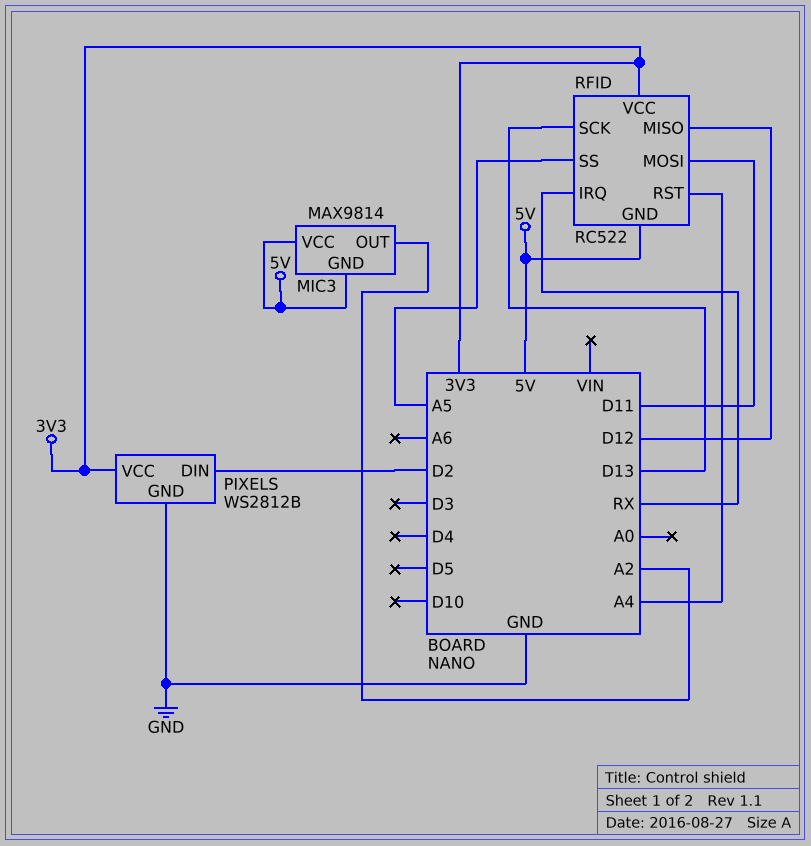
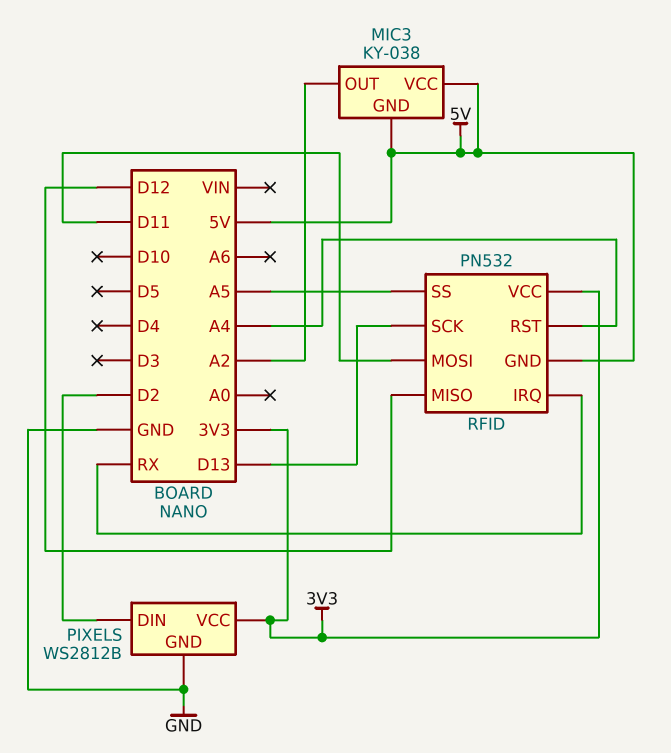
MIC3: MAX9814 -> KY-038
RFID: RC522 -> PN532

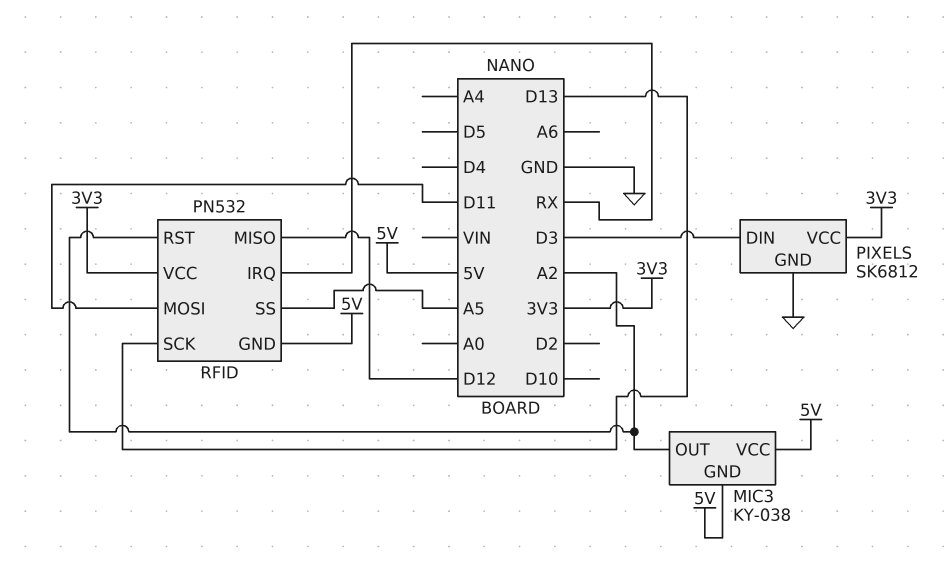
PIXELS: WS2812B -> SK6812
PIXELS pin DIN: D2 -> D3
RFID pin RST: A4 -> A2

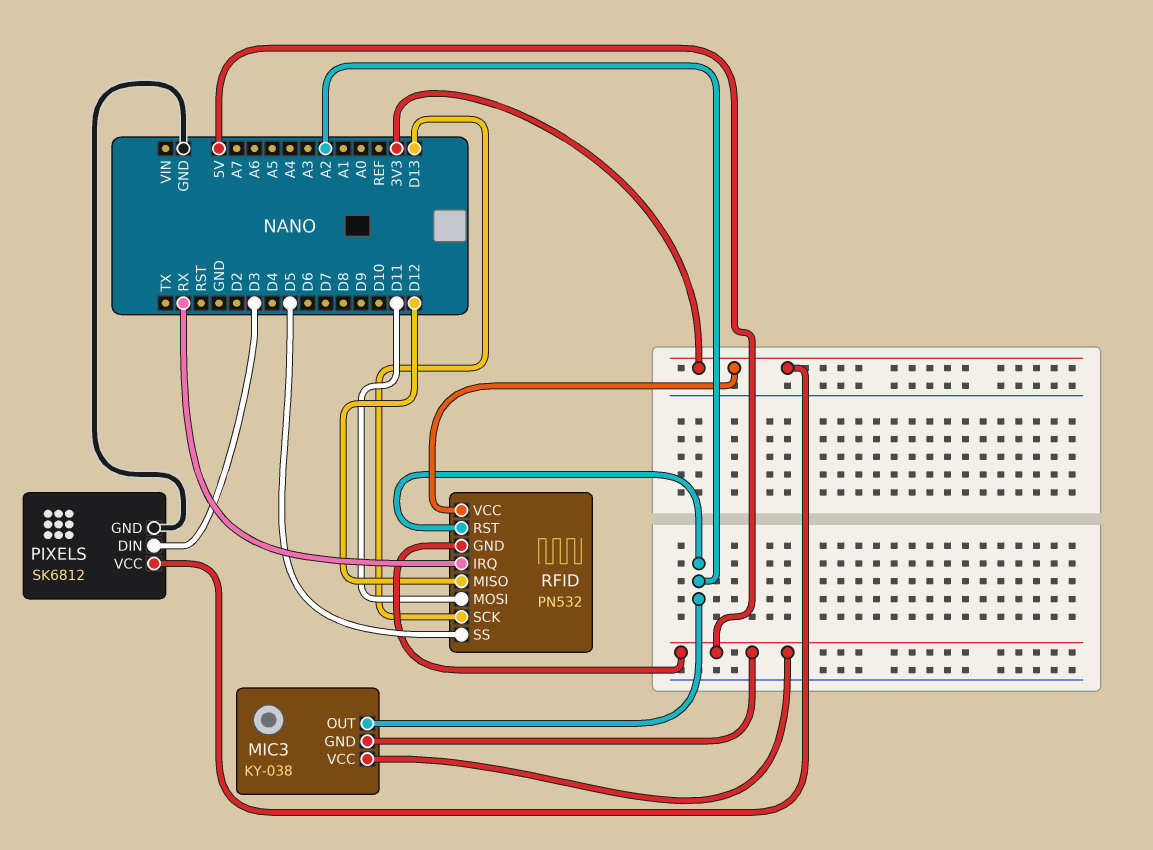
RFID pin SS: A5 -> D5

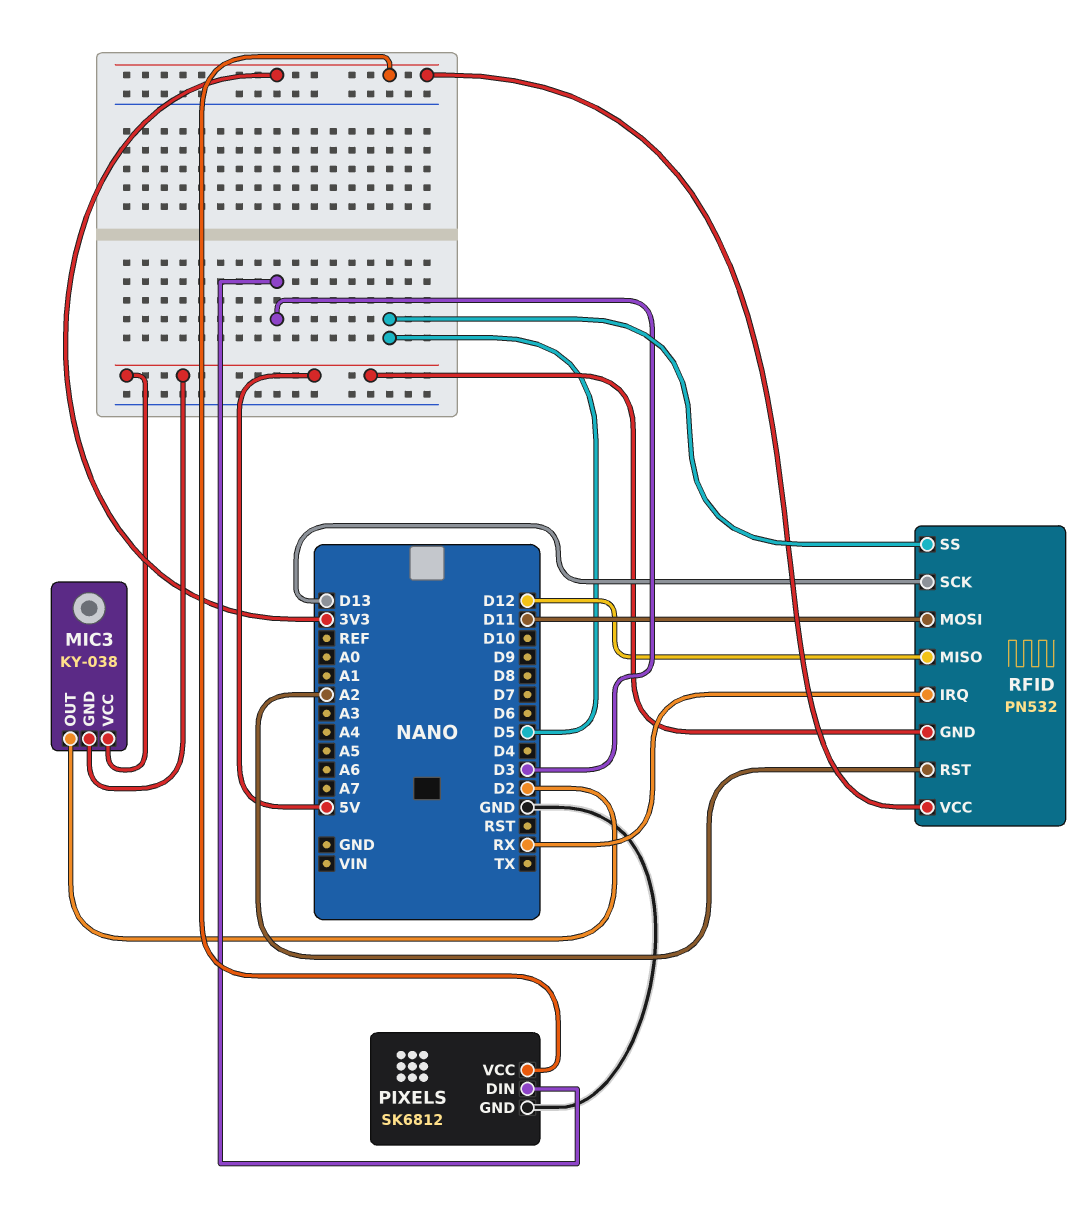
MIC3 pin OUT: A2 -> D2

